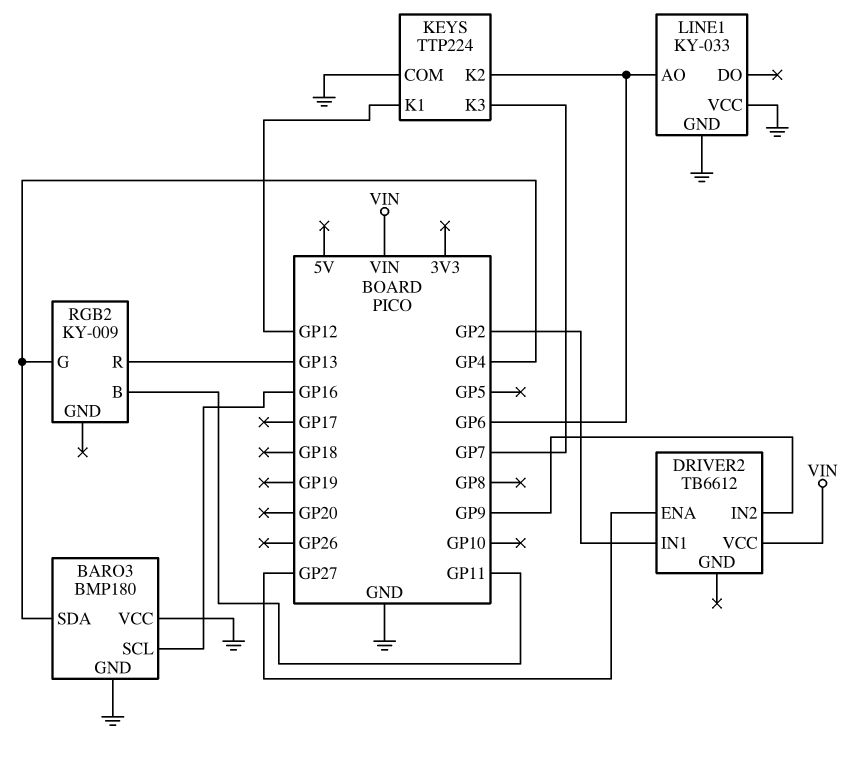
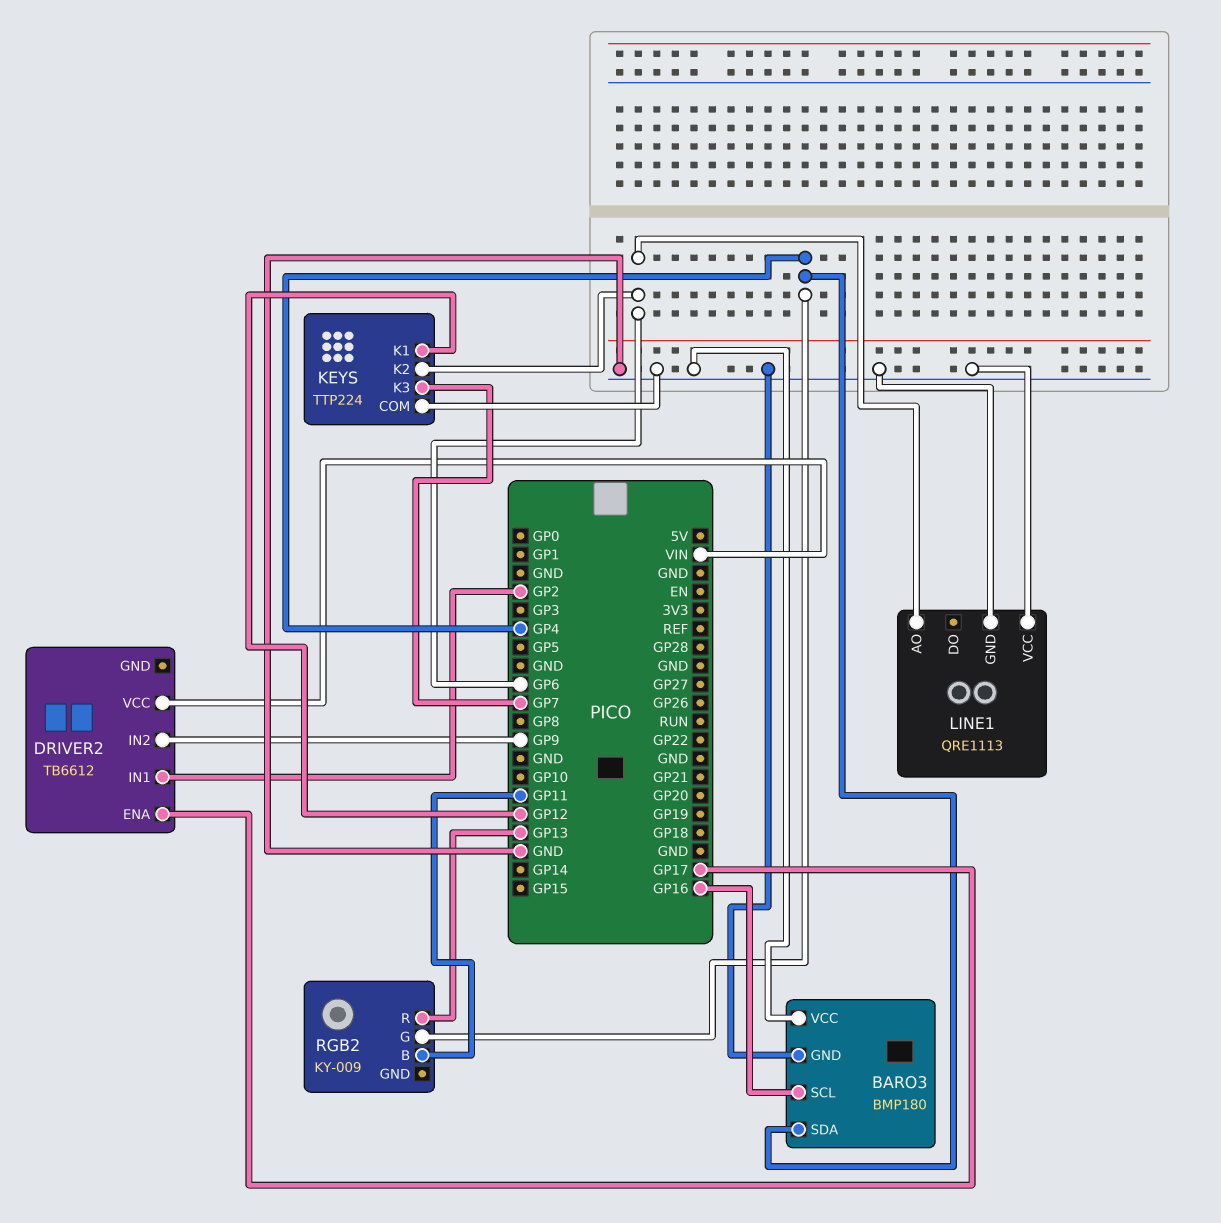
DRIVER2 pin ENA: GP27 -> GP17
LINE1: KY-033 -> QRE1113

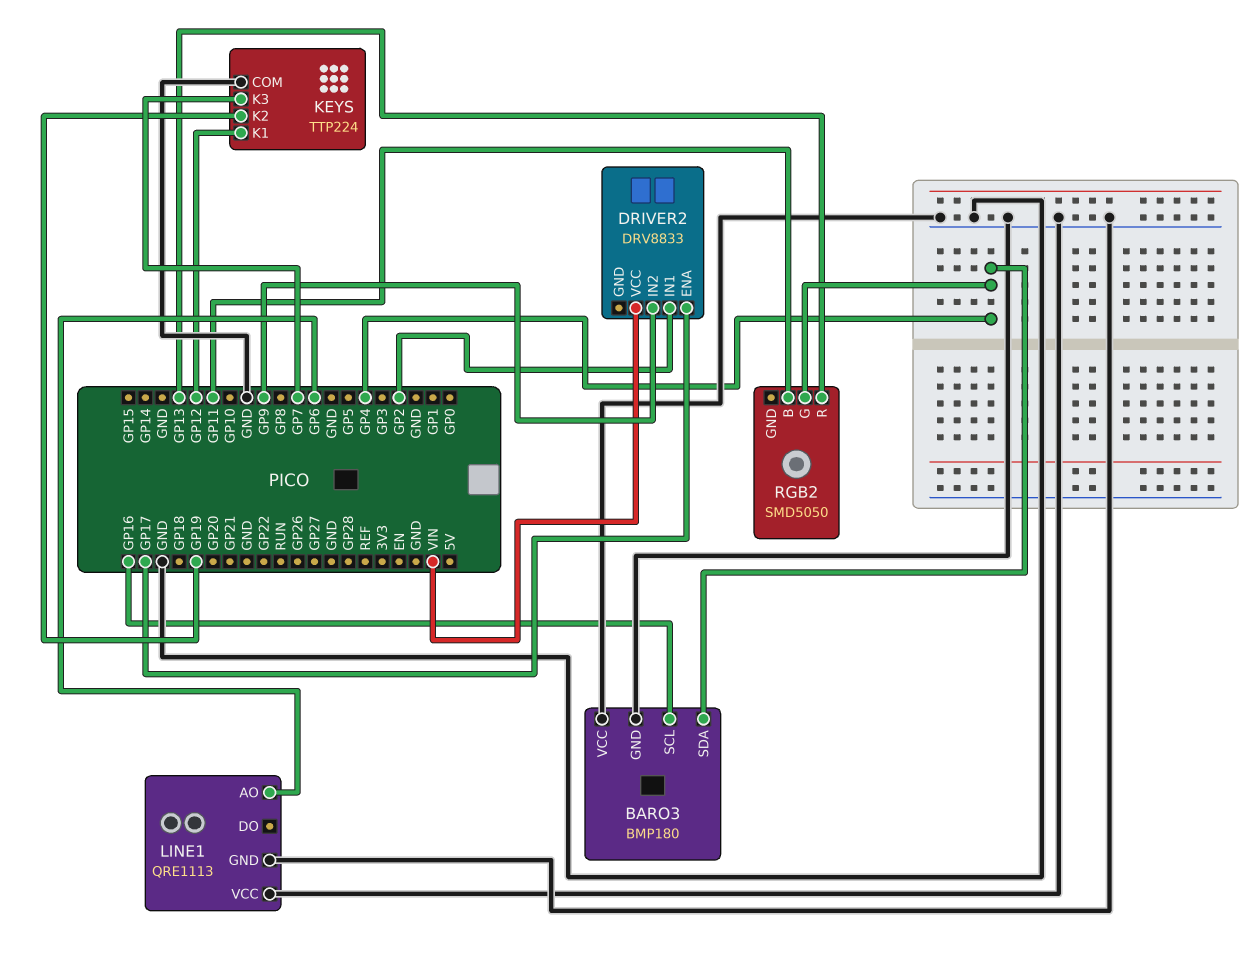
DRIVER2: TB6612 -> DRV8833
KEYS pin K2: GP6 -> GP19
RGB2: KY-009 -> SMD5050

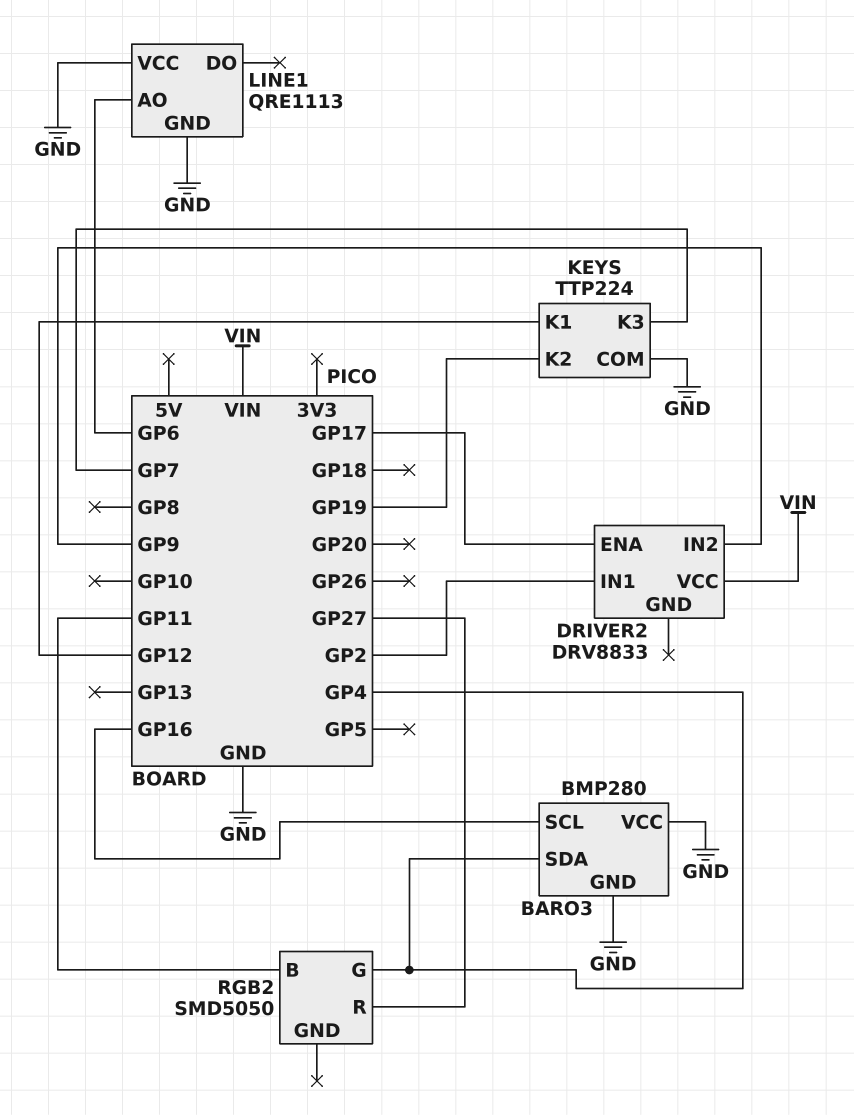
BARO3: BMP180 -> BMP280
RGB2 pin R: GP13 -> GP27

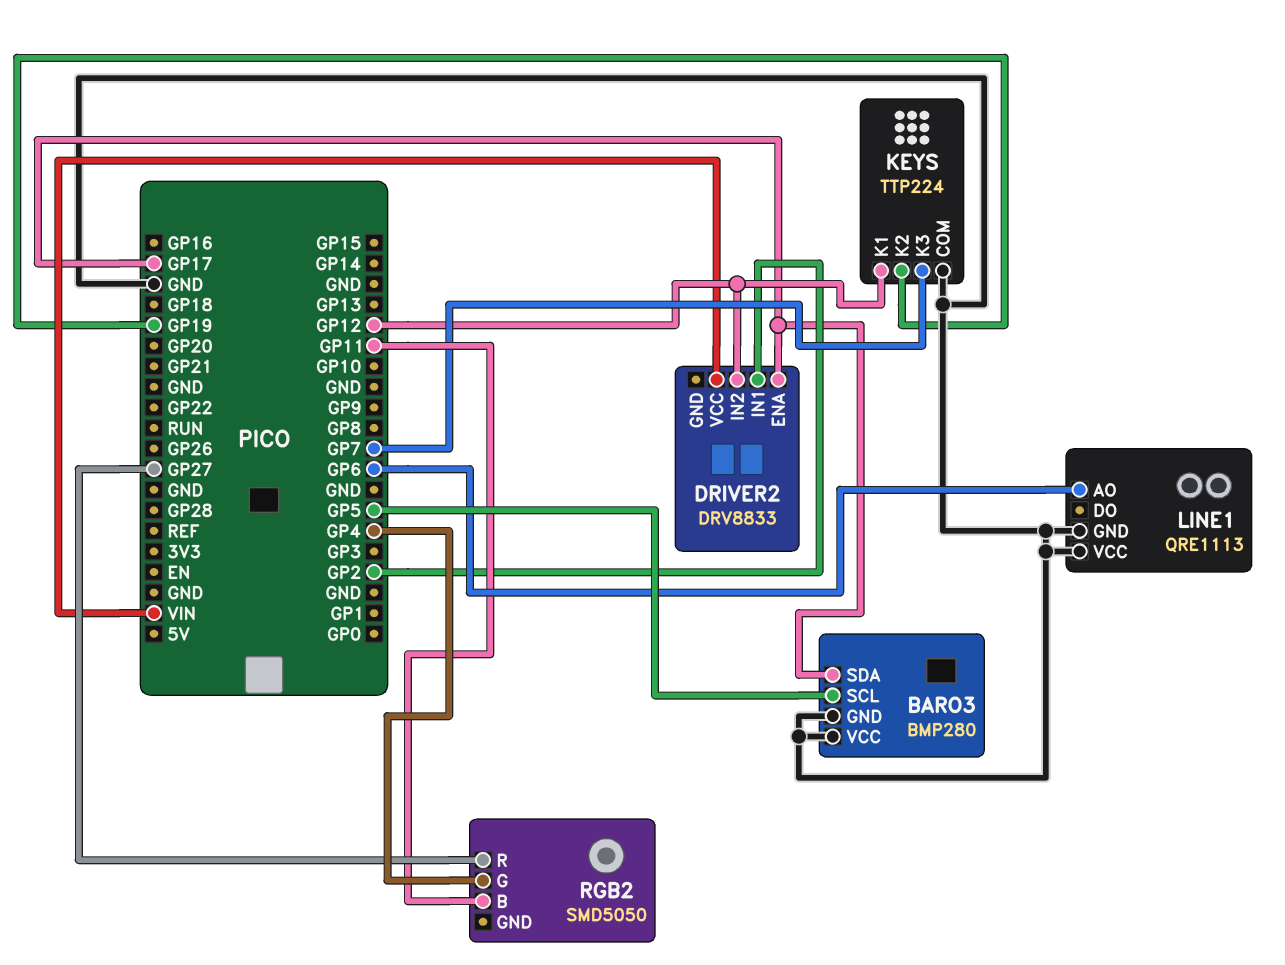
BARO3 pin SCL: GP16 -> GP5
BARO3 pin SDA: GP4 -> GP17
DRIVER2 pin IN2: GP9 -> GP12

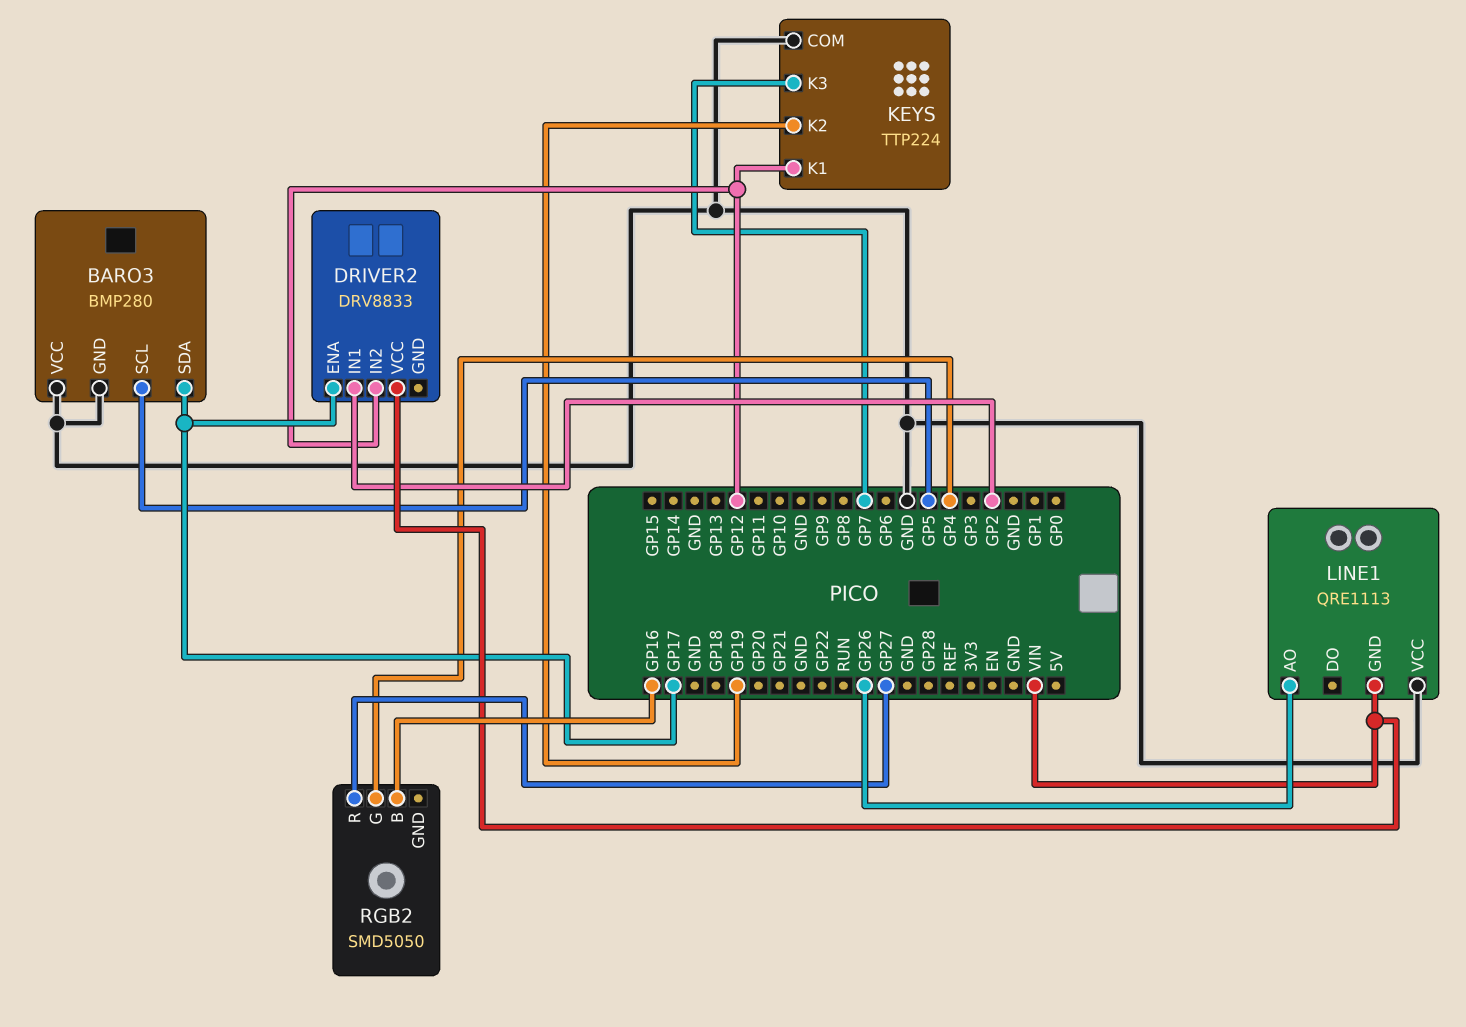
LINE1 pin AO: GP6 -> GP26
LINE1 pin GND: GND -> VIN
RGB2 pin B: GP11 -> GP16

